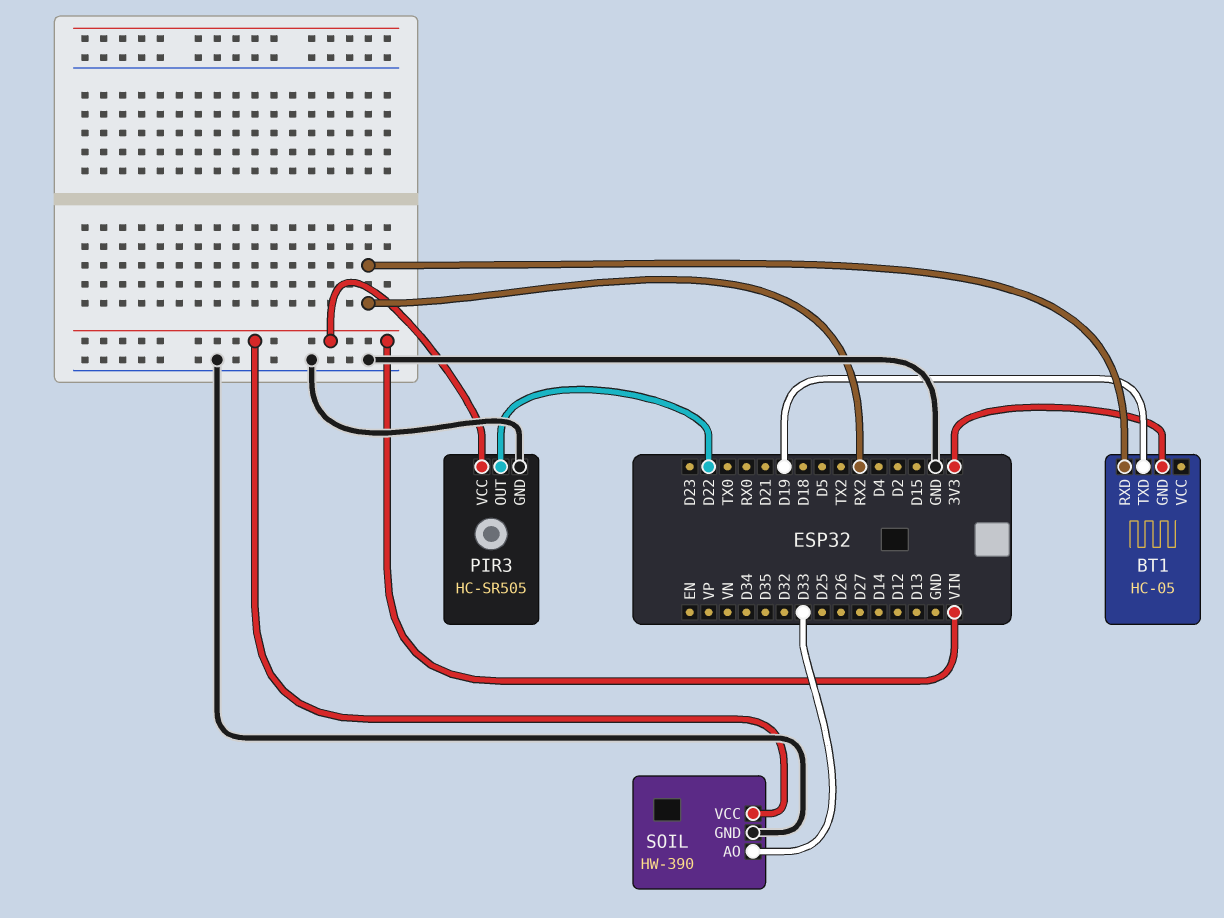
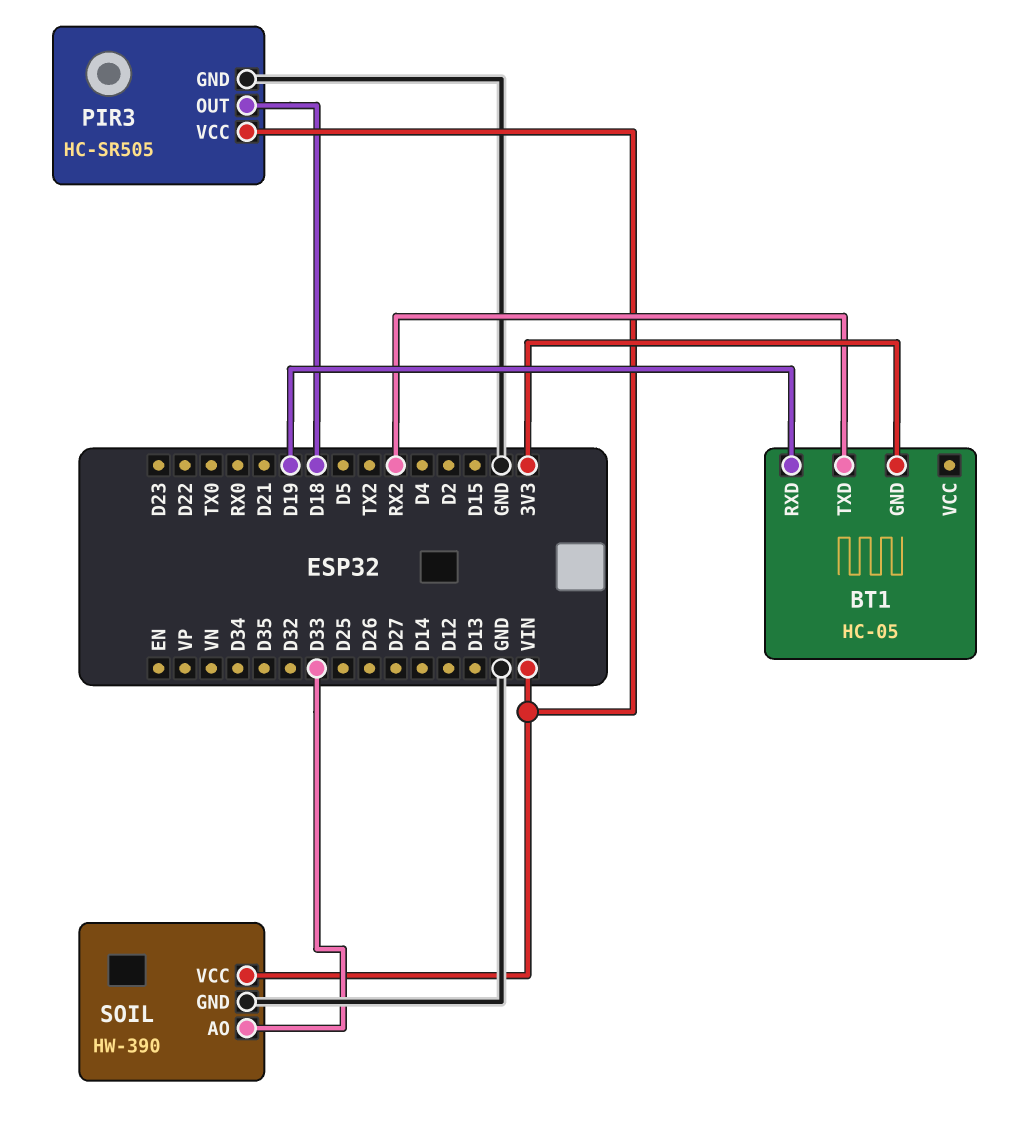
BT1 pin RXD: RX2 -> D19
BT1 pin TXD: D19 -> RX2
PIR3 pin OUT: D22 -> D18

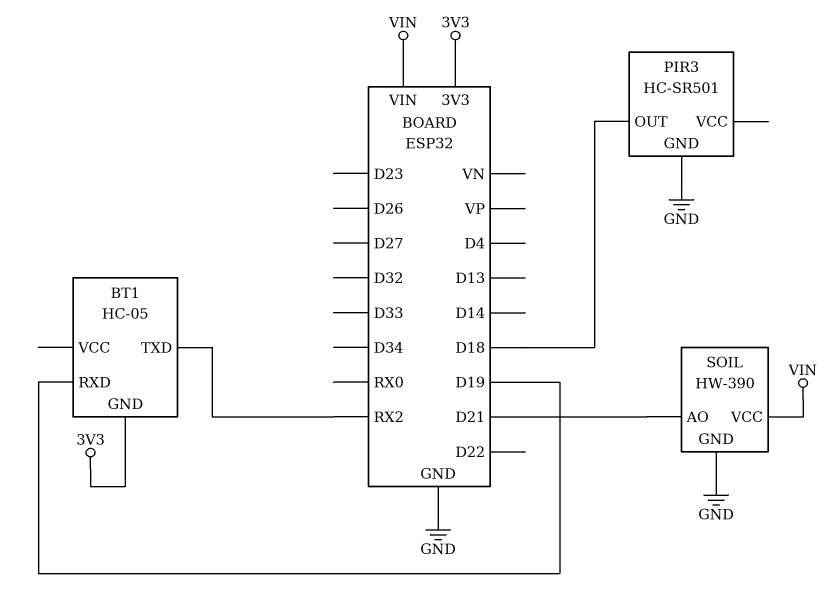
PIR3: HC-SR505 -> HC-SR501
PIR3 pin VCC: VIN -> none
SOIL pin AO: D33 -> D21

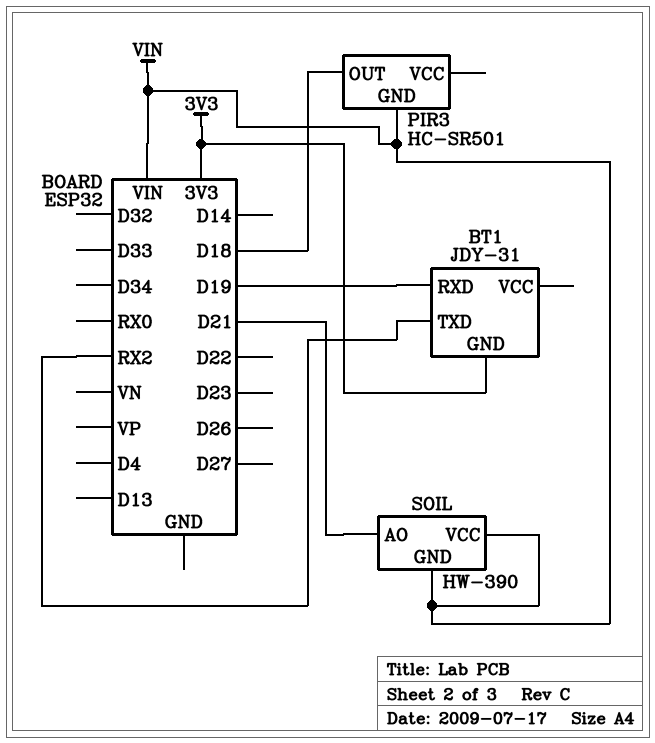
BT1: HC-05 -> JDY-31
PIR3 pin GND: GND -> VIN
SOIL pin GND: GND -> VIN

